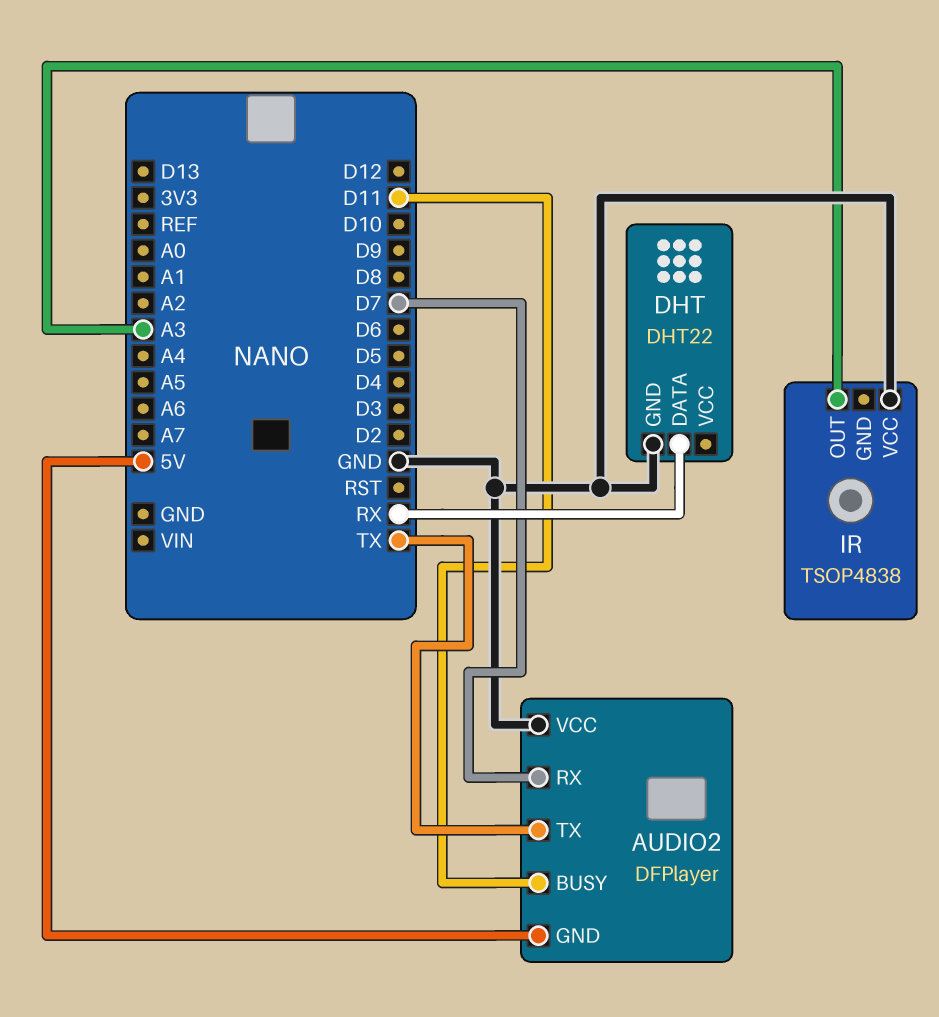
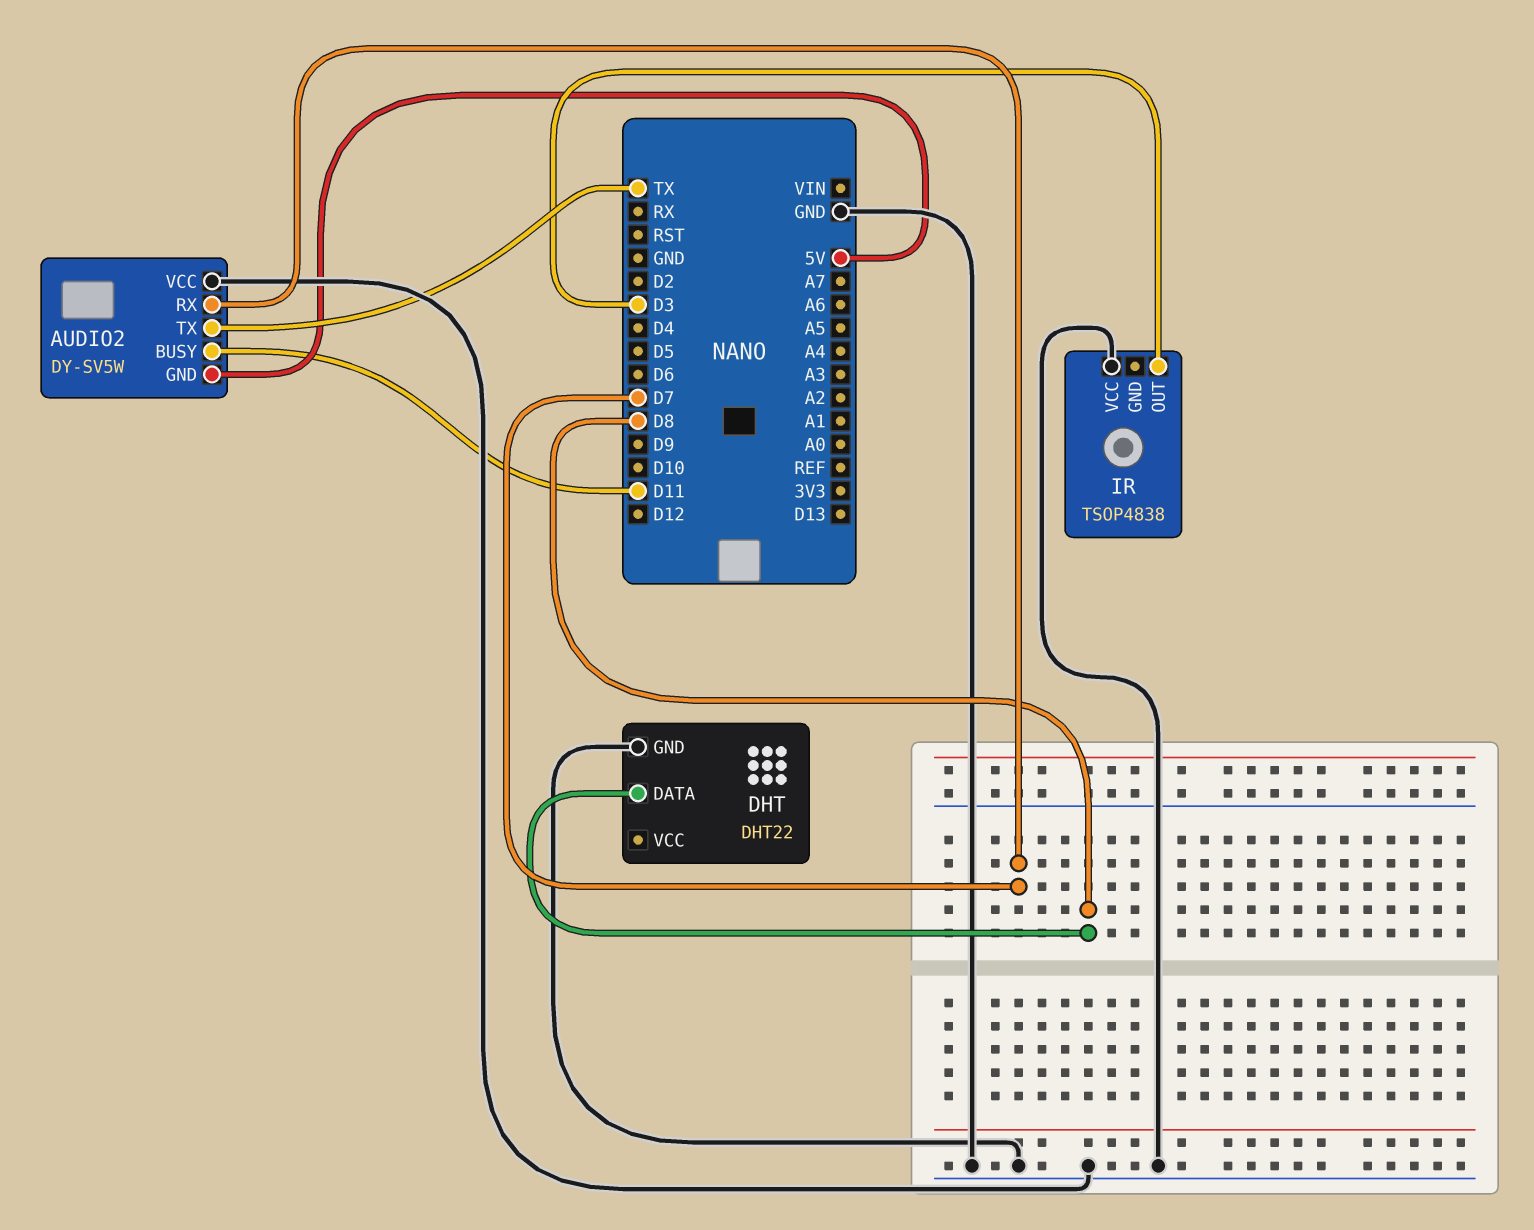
AUDIO2: DFPlayer -> DY-SV5W
DHT pin DATA: RX -> D8
IR pin OUT: A3 -> D3

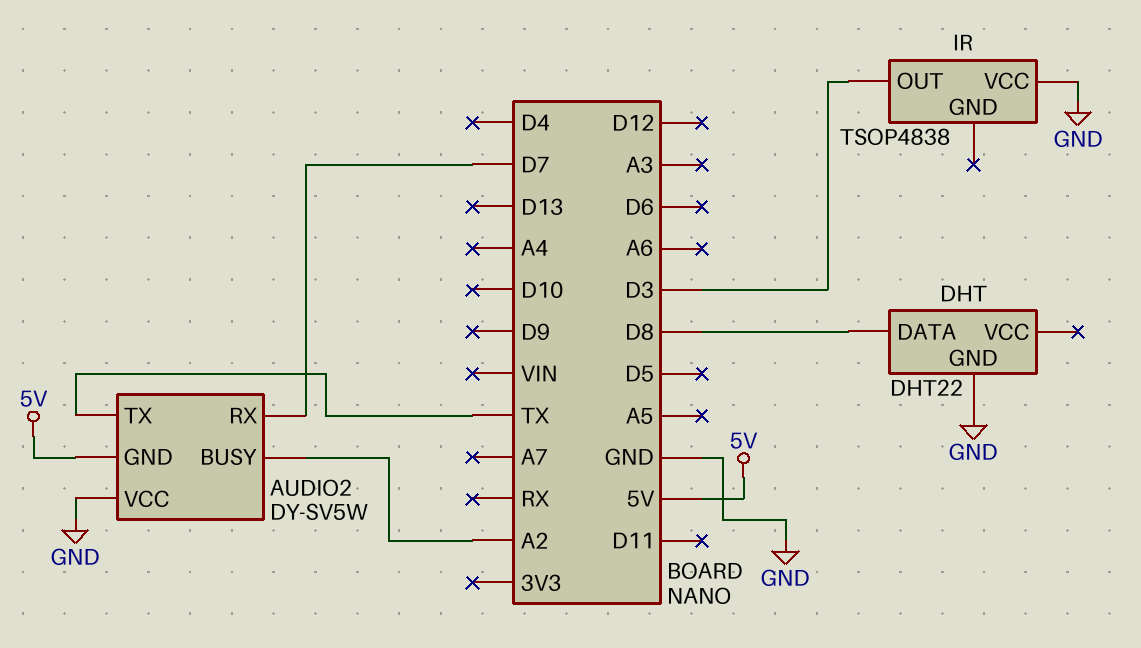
AUDIO2 pin BUSY: D11 -> A2

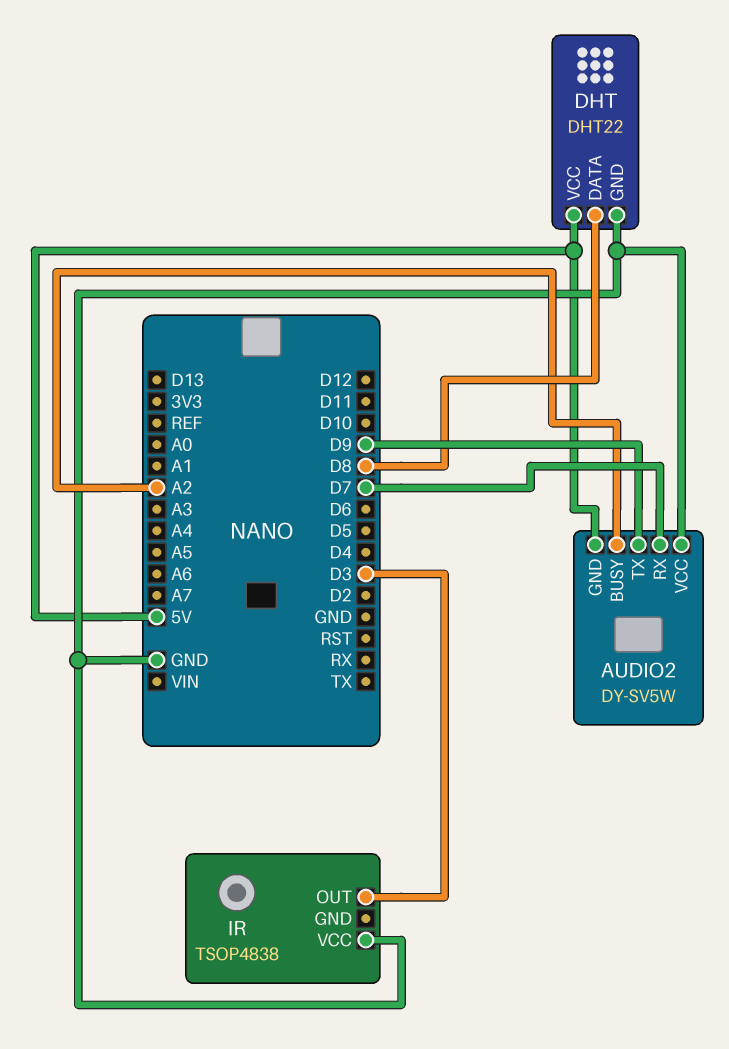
AUDIO2 pin TX: TX -> D9
DHT pin VCC: none -> 5V

